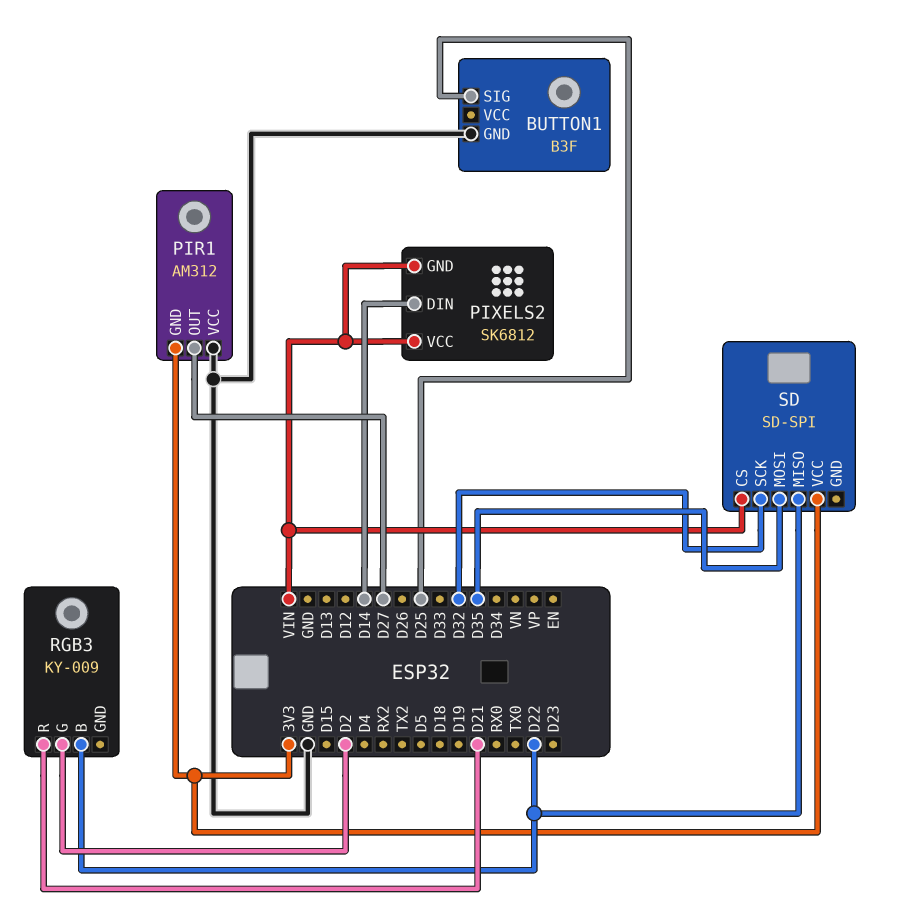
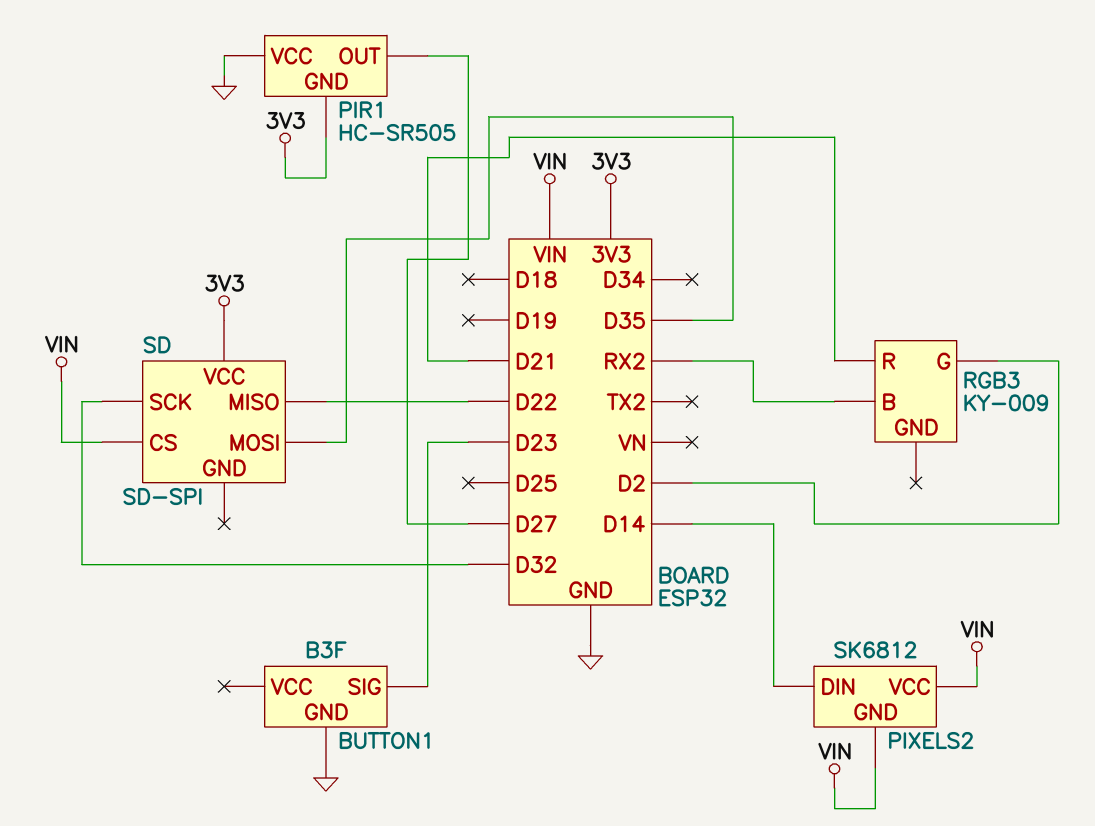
BUTTON1 pin SIG: D25 -> D23
PIR1: AM312 -> HC-SR505
RGB3 pin B: D22 -> RX2

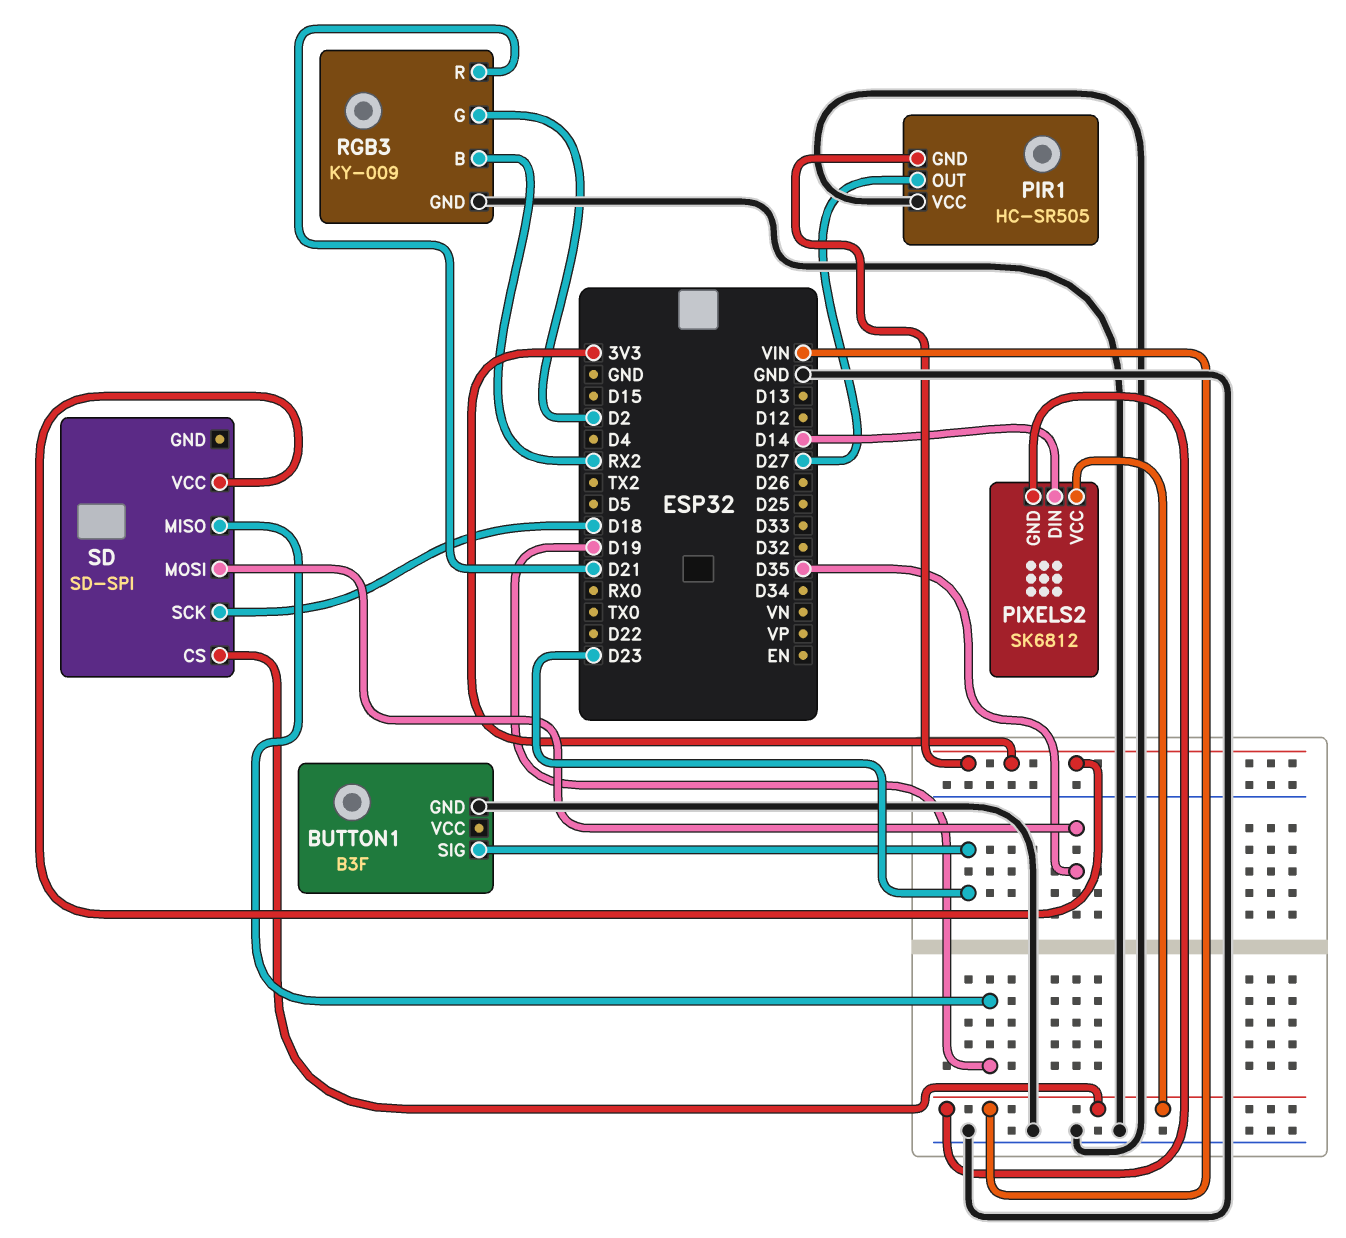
RGB3 pin GND: none -> GND
SD pin MISO: D22 -> D19
SD pin SCK: D32 -> D18

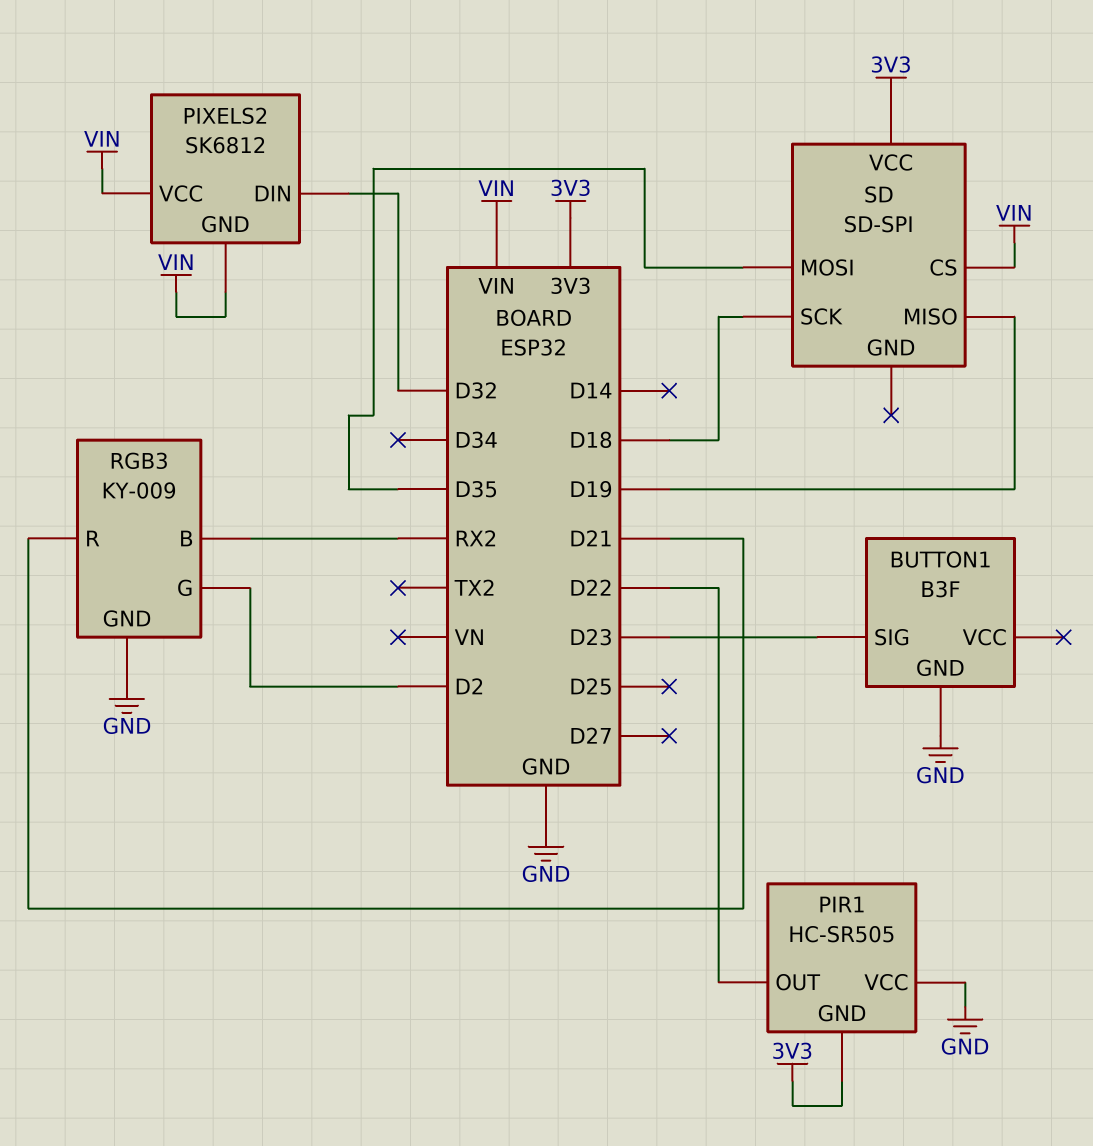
PIR1 pin OUT: D27 -> D22
PIXELS2 pin DIN: D14 -> D32

